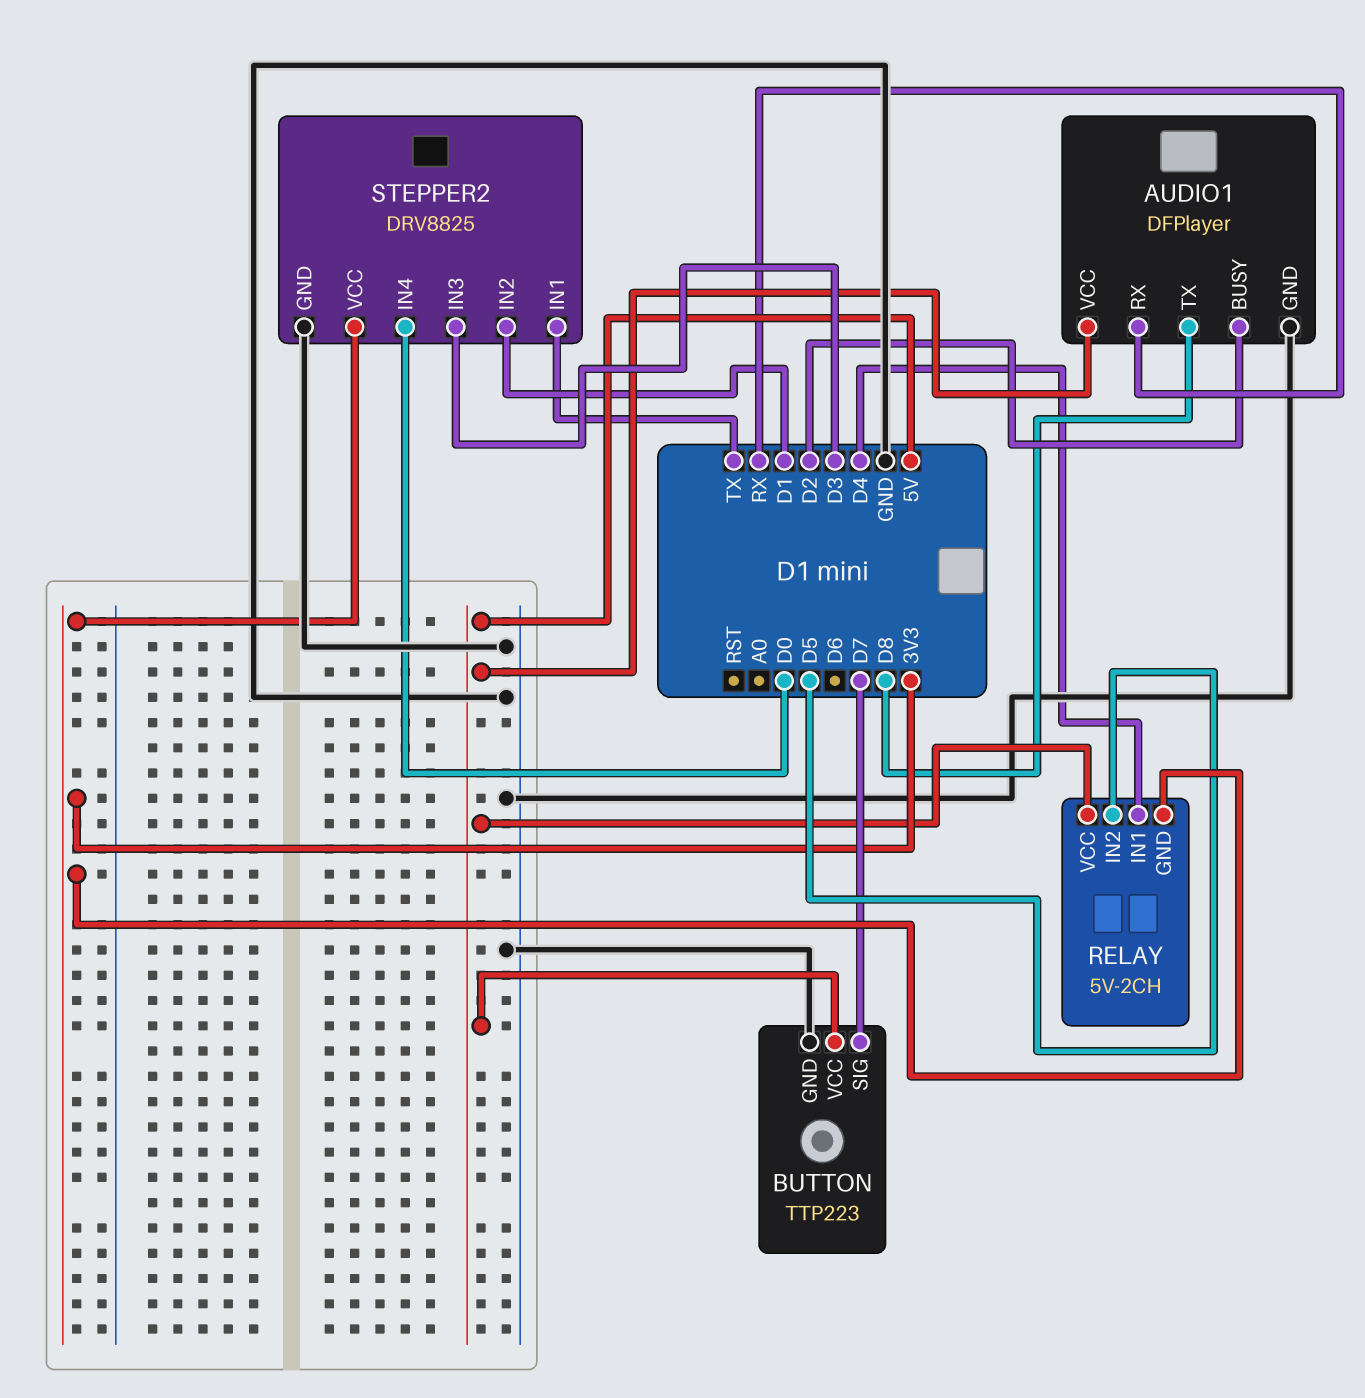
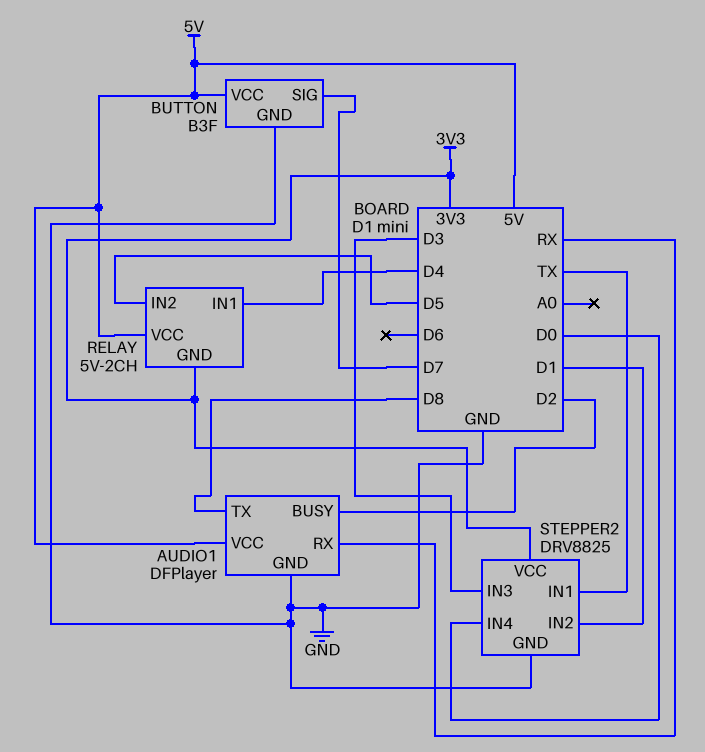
BUTTON: TTP223 -> B3F

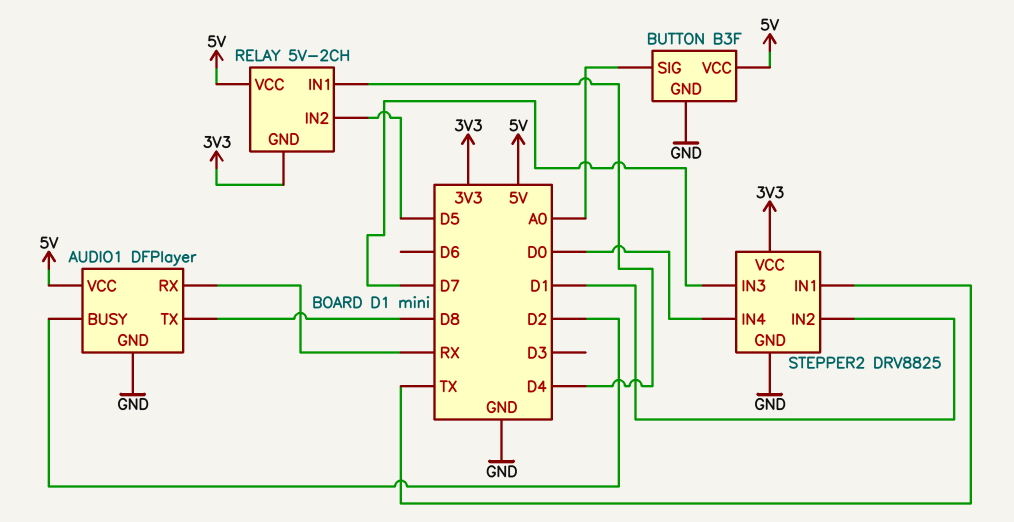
BUTTON pin SIG: D7 -> A0
STEPPER2 pin IN3: D3 -> D7

